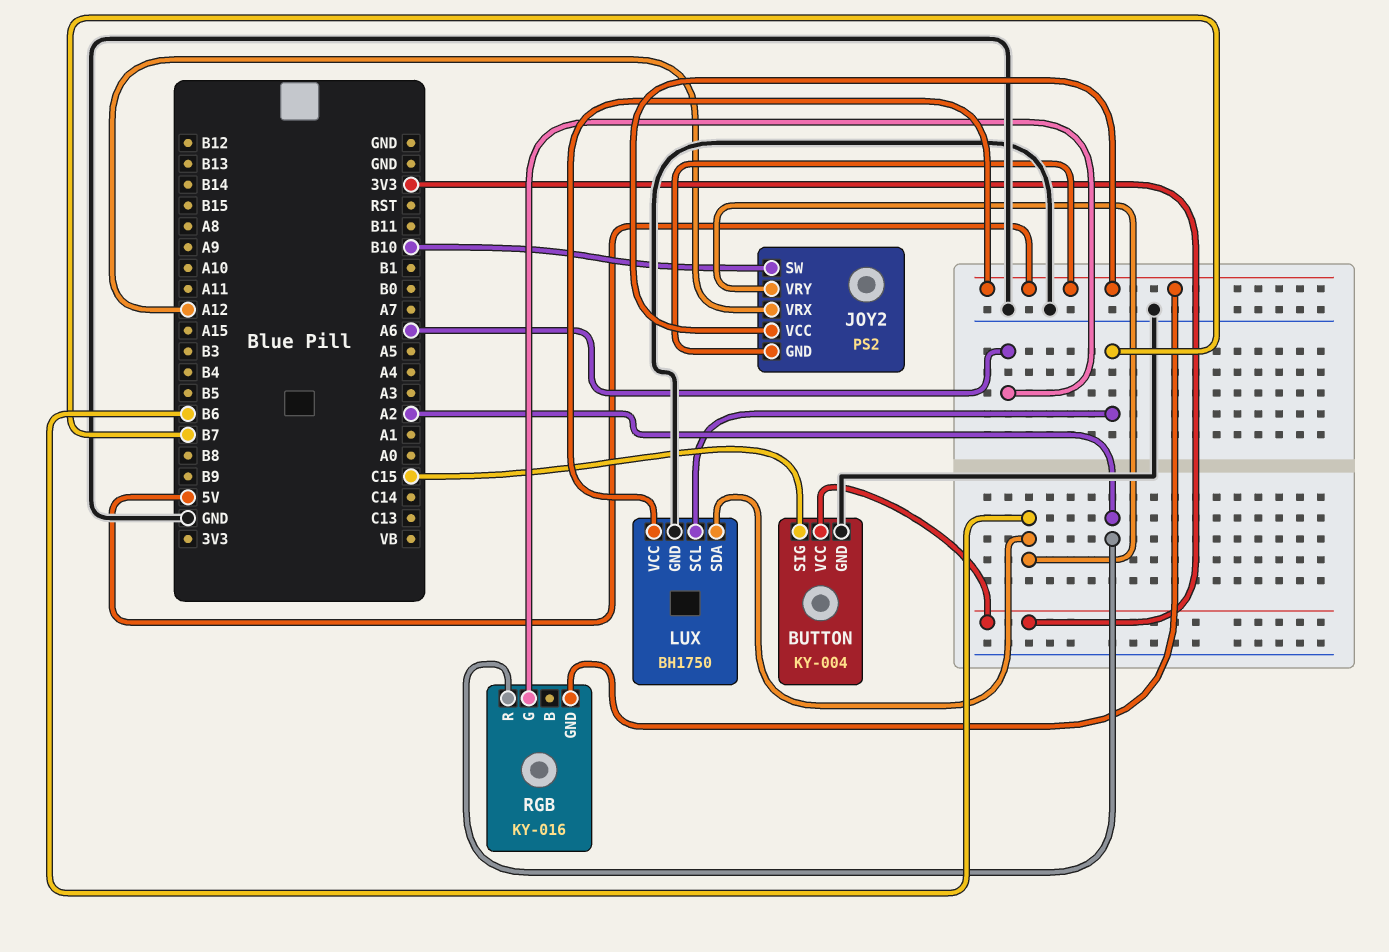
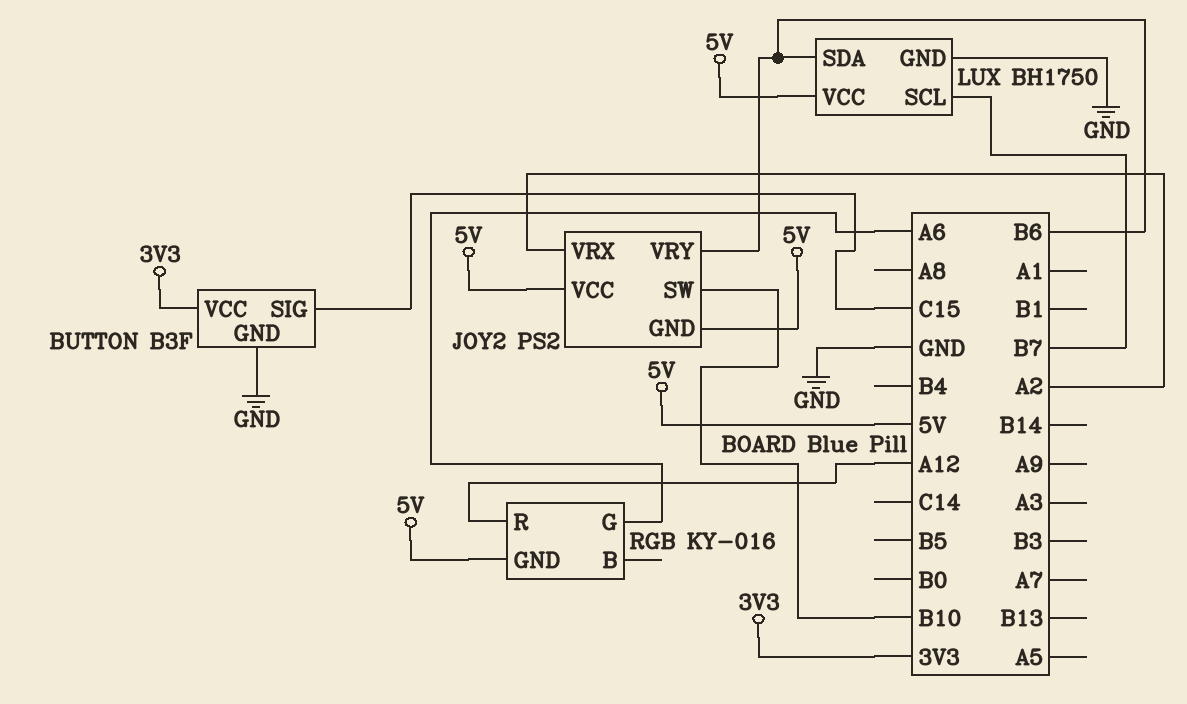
BUTTON: KY-004 -> B3F
JOY2 pin VRX: A12 -> A2
RGB pin R: A2 -> A12

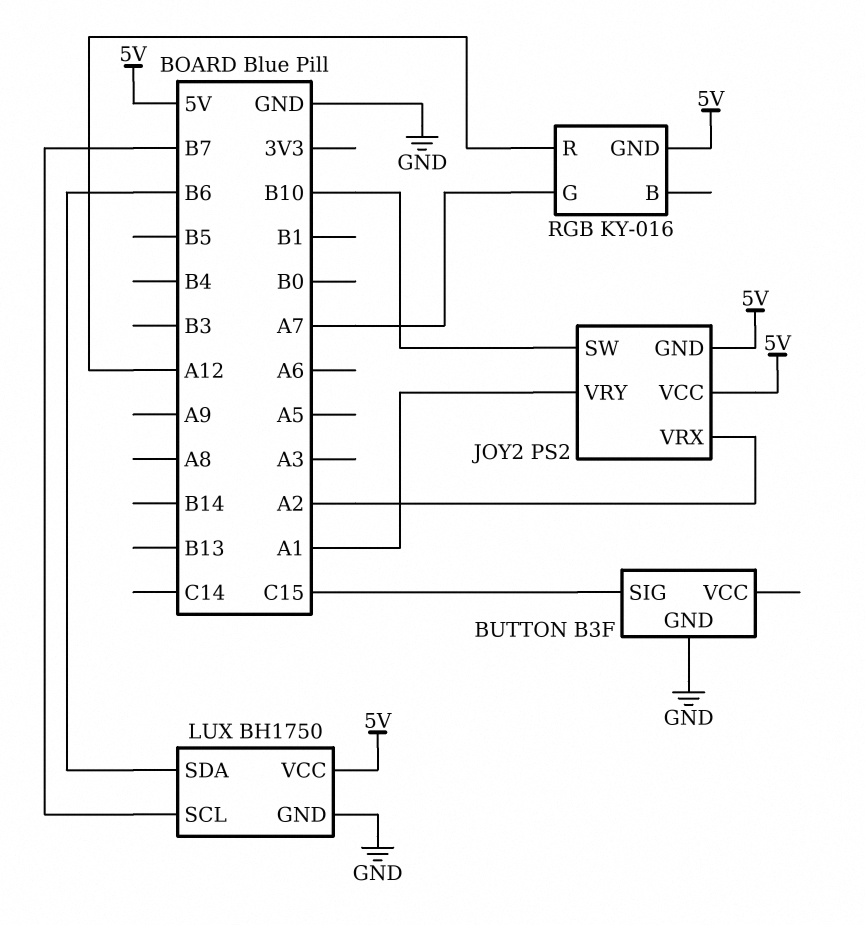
BUTTON pin VCC: 3V3 -> none
JOY2 pin VRY: B6 -> A1
RGB pin G: A6 -> A7

